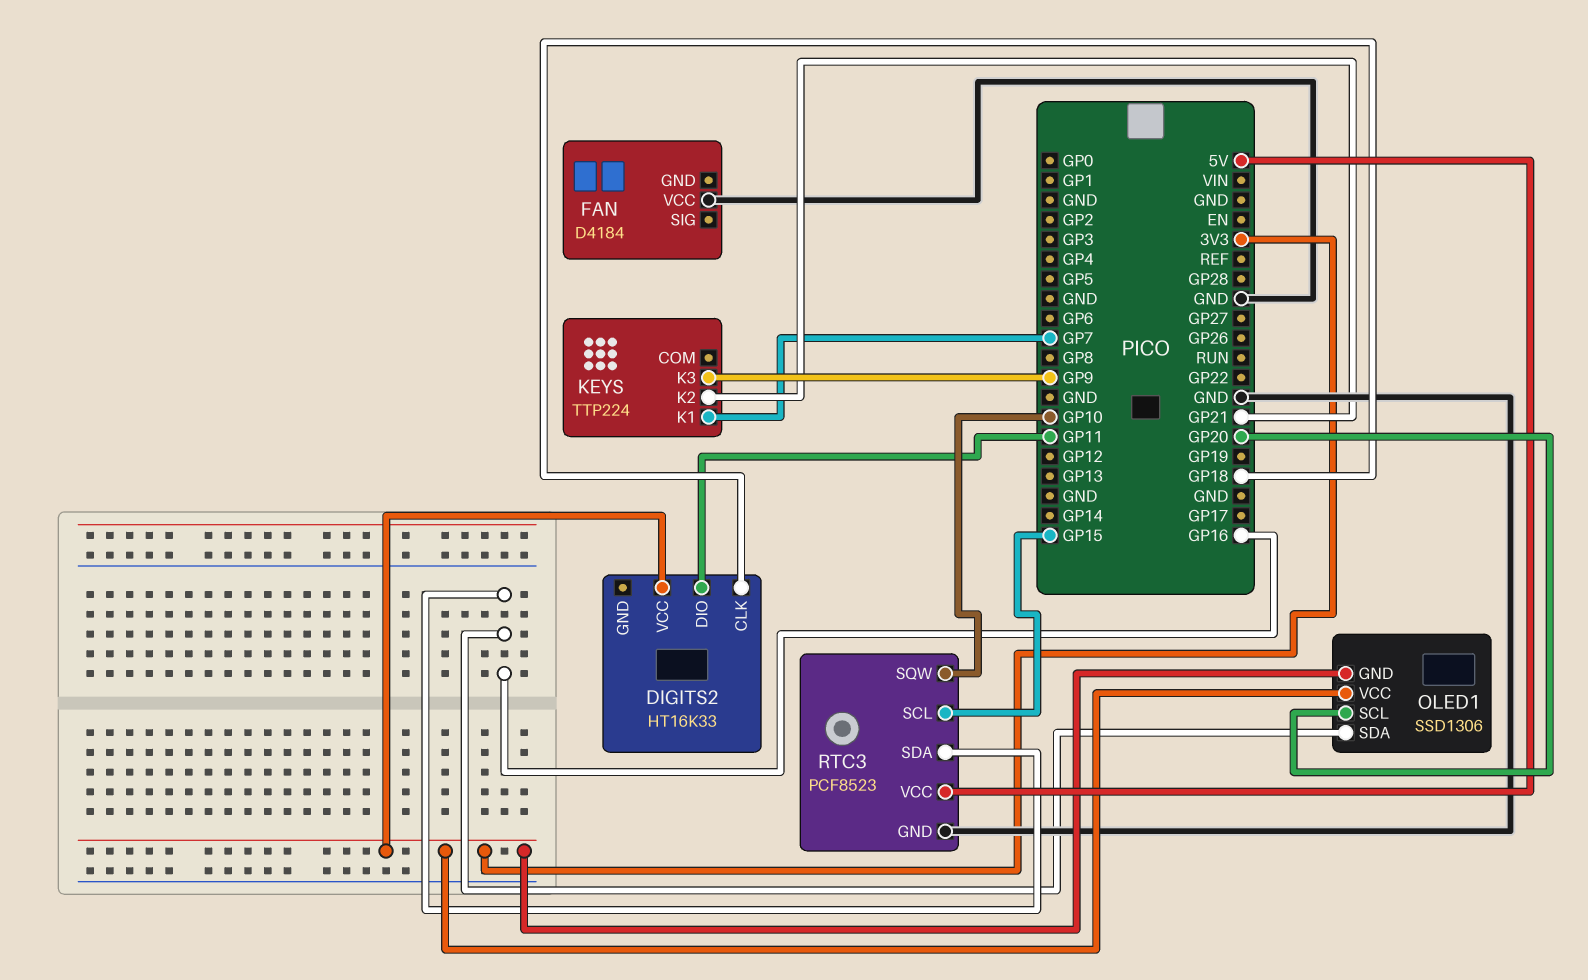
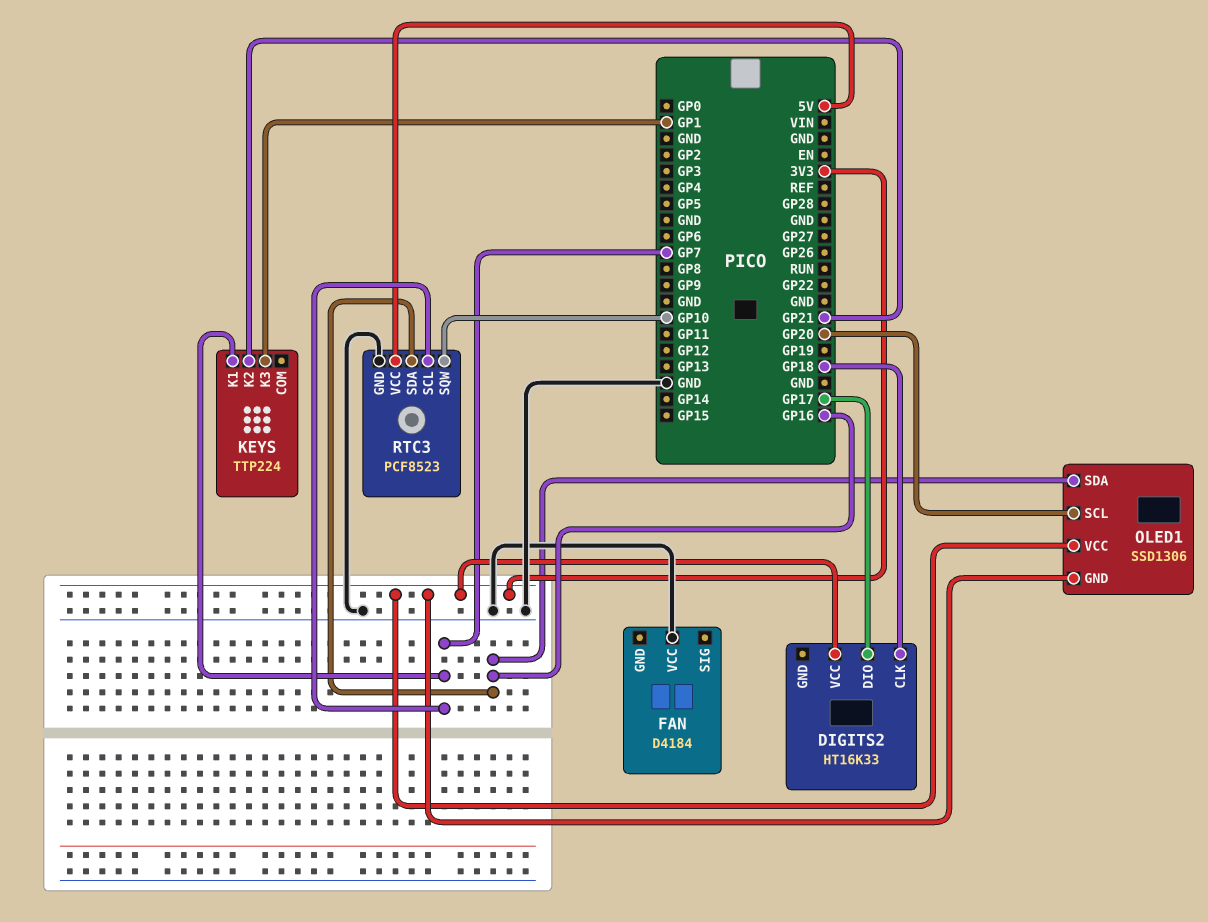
DIGITS2 pin DIO: GP11 -> GP17
KEYS pin K3: GP9 -> GP1
RTC3 pin SCL: GP15 -> GP7

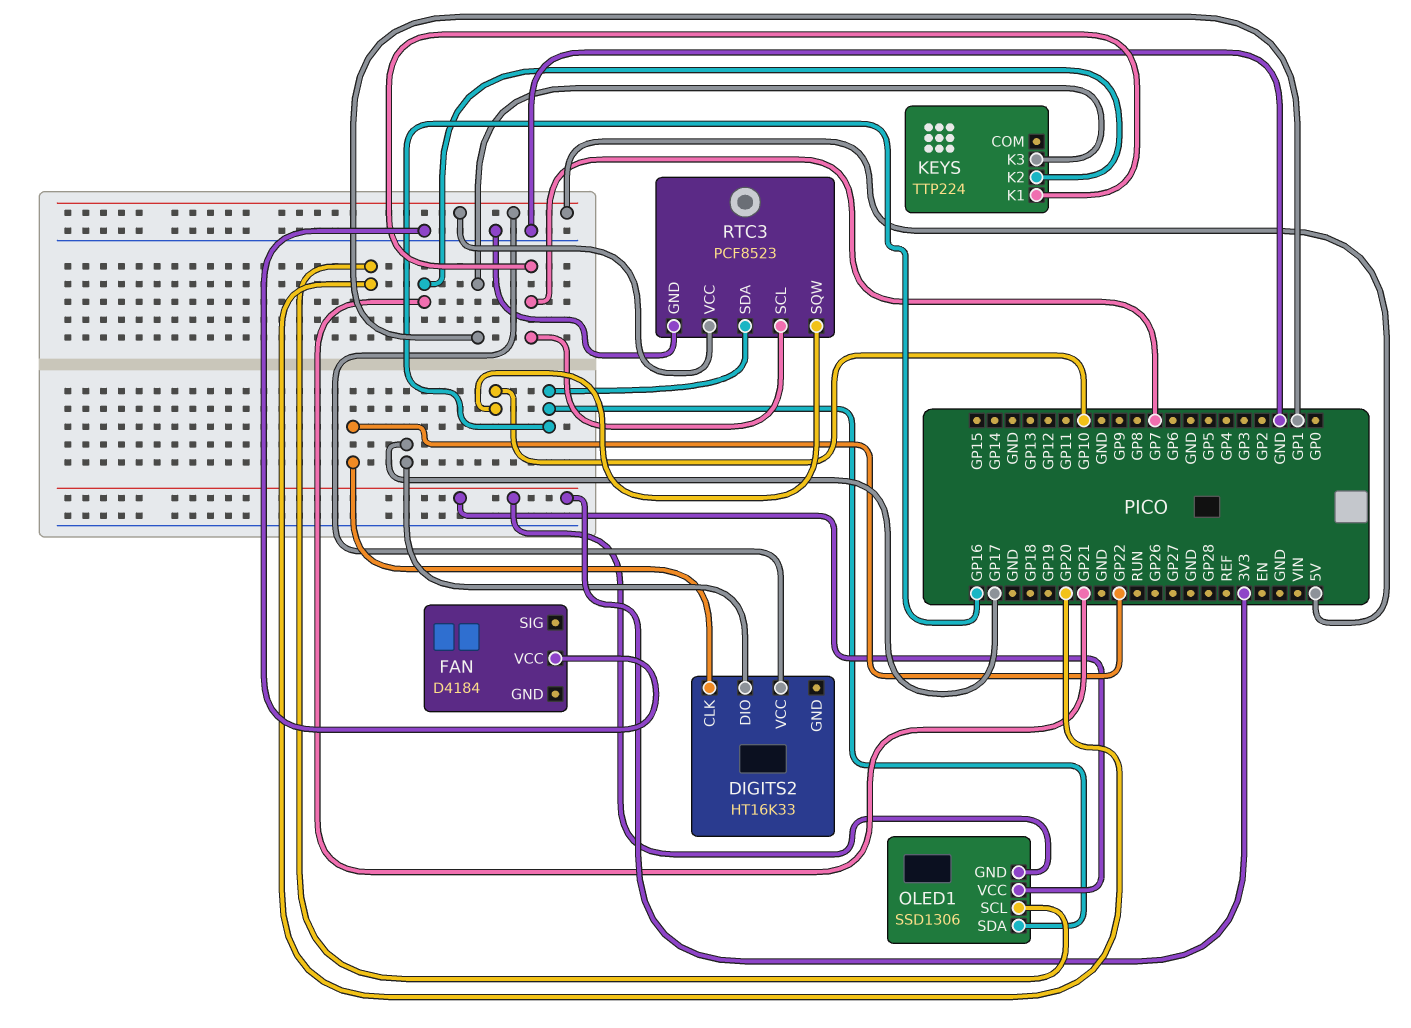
DIGITS2 pin CLK: GP18 -> GP22
DIGITS2 pin VCC: 3V3 -> 5V

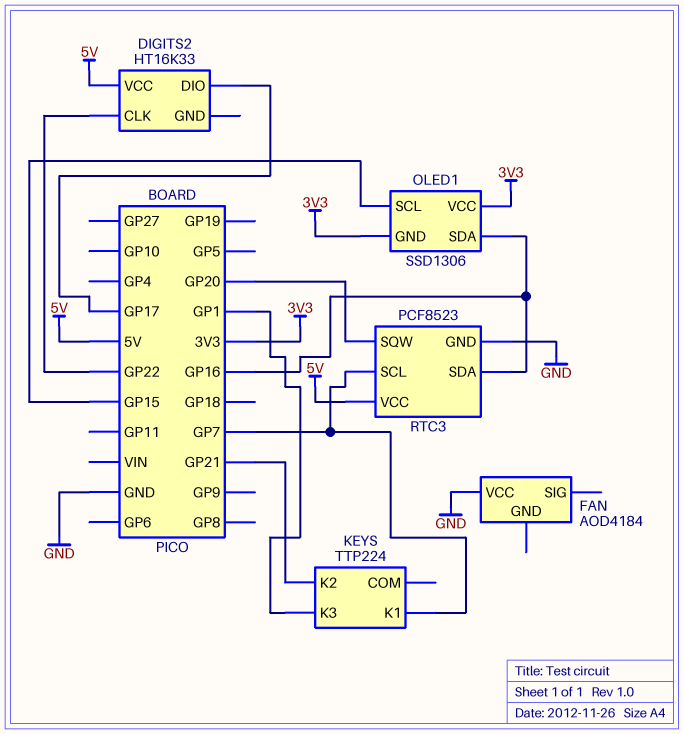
FAN: D4184 -> AOD4184
OLED1 pin SCL: GP20 -> GP15
RTC3 pin SQW: GP10 -> GP20

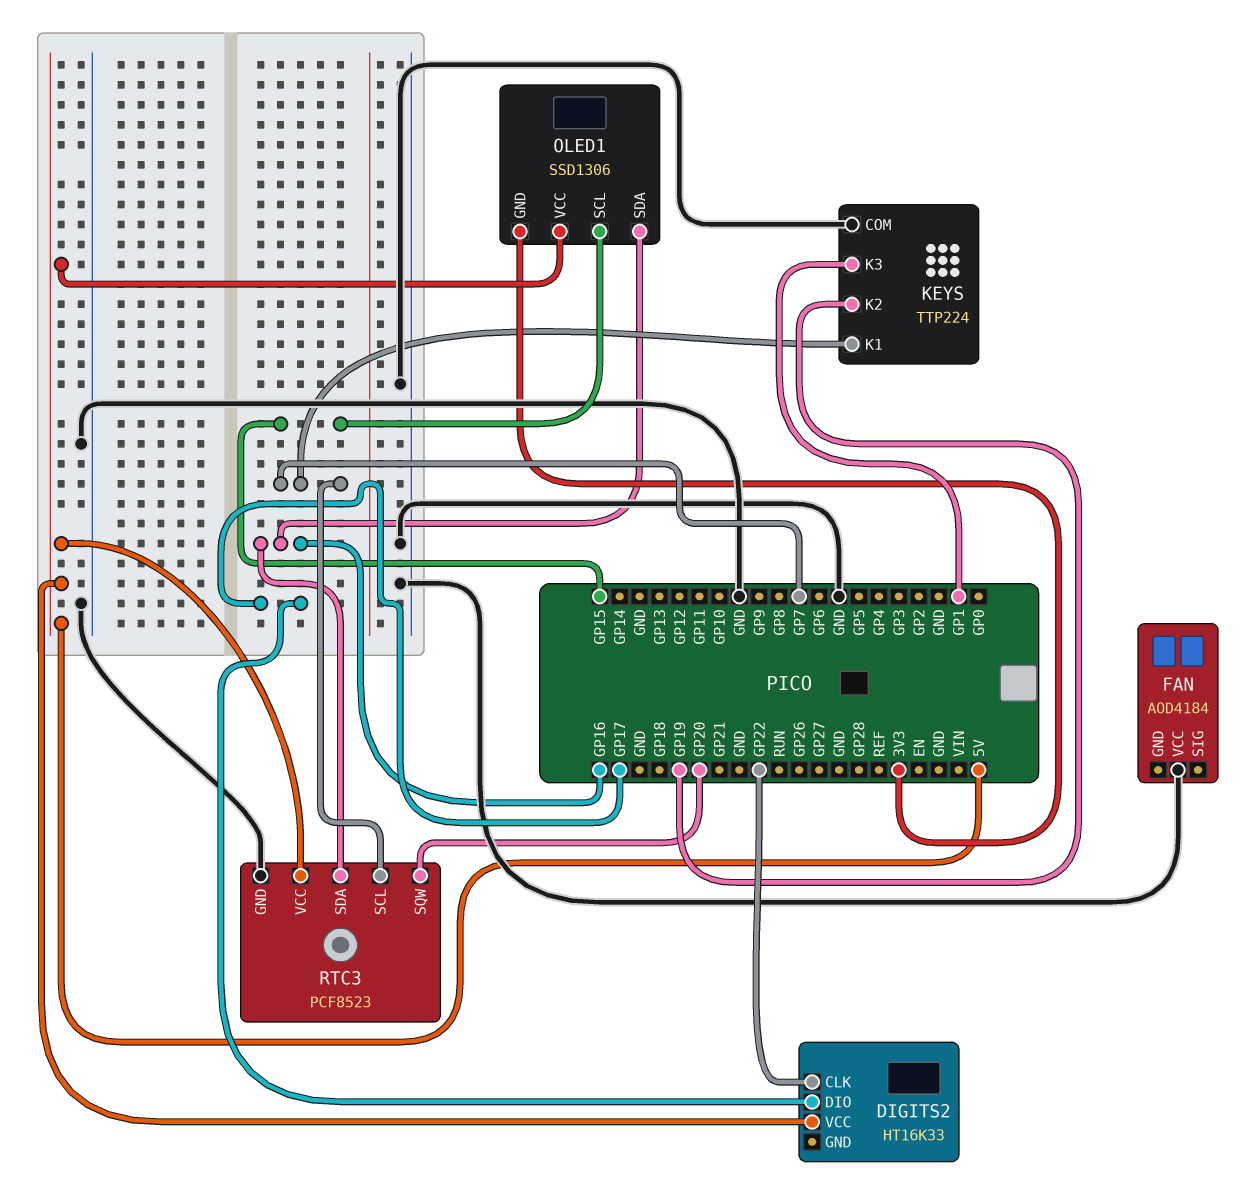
KEYS pin COM: none -> GND
KEYS pin K2: GP21 -> GP19
OLED1 pin VCC: 3V3 -> 5V

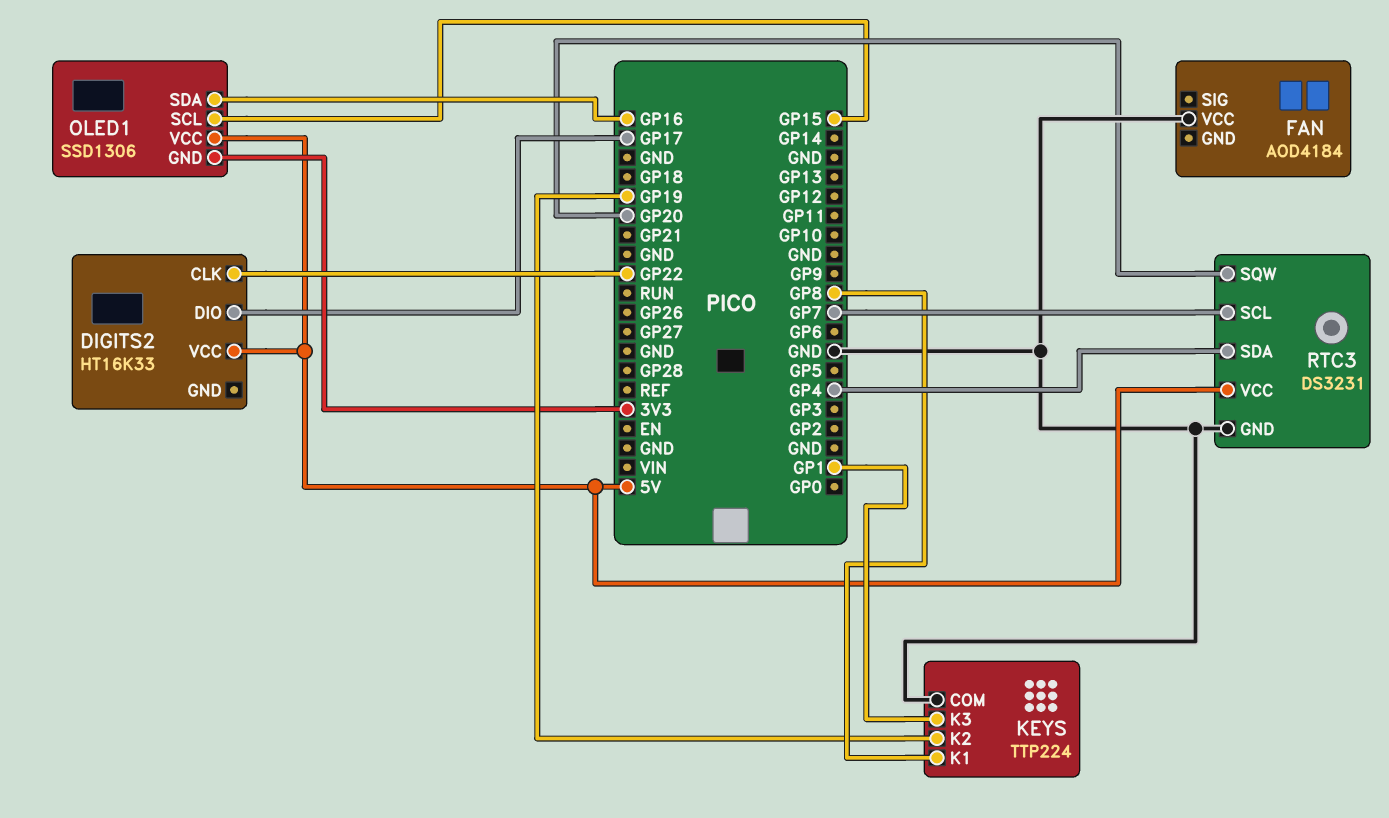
KEYS pin K1: GP7 -> GP8
RTC3: PCF8523 -> DS3231
RTC3 pin SDA: GP16 -> GP4

